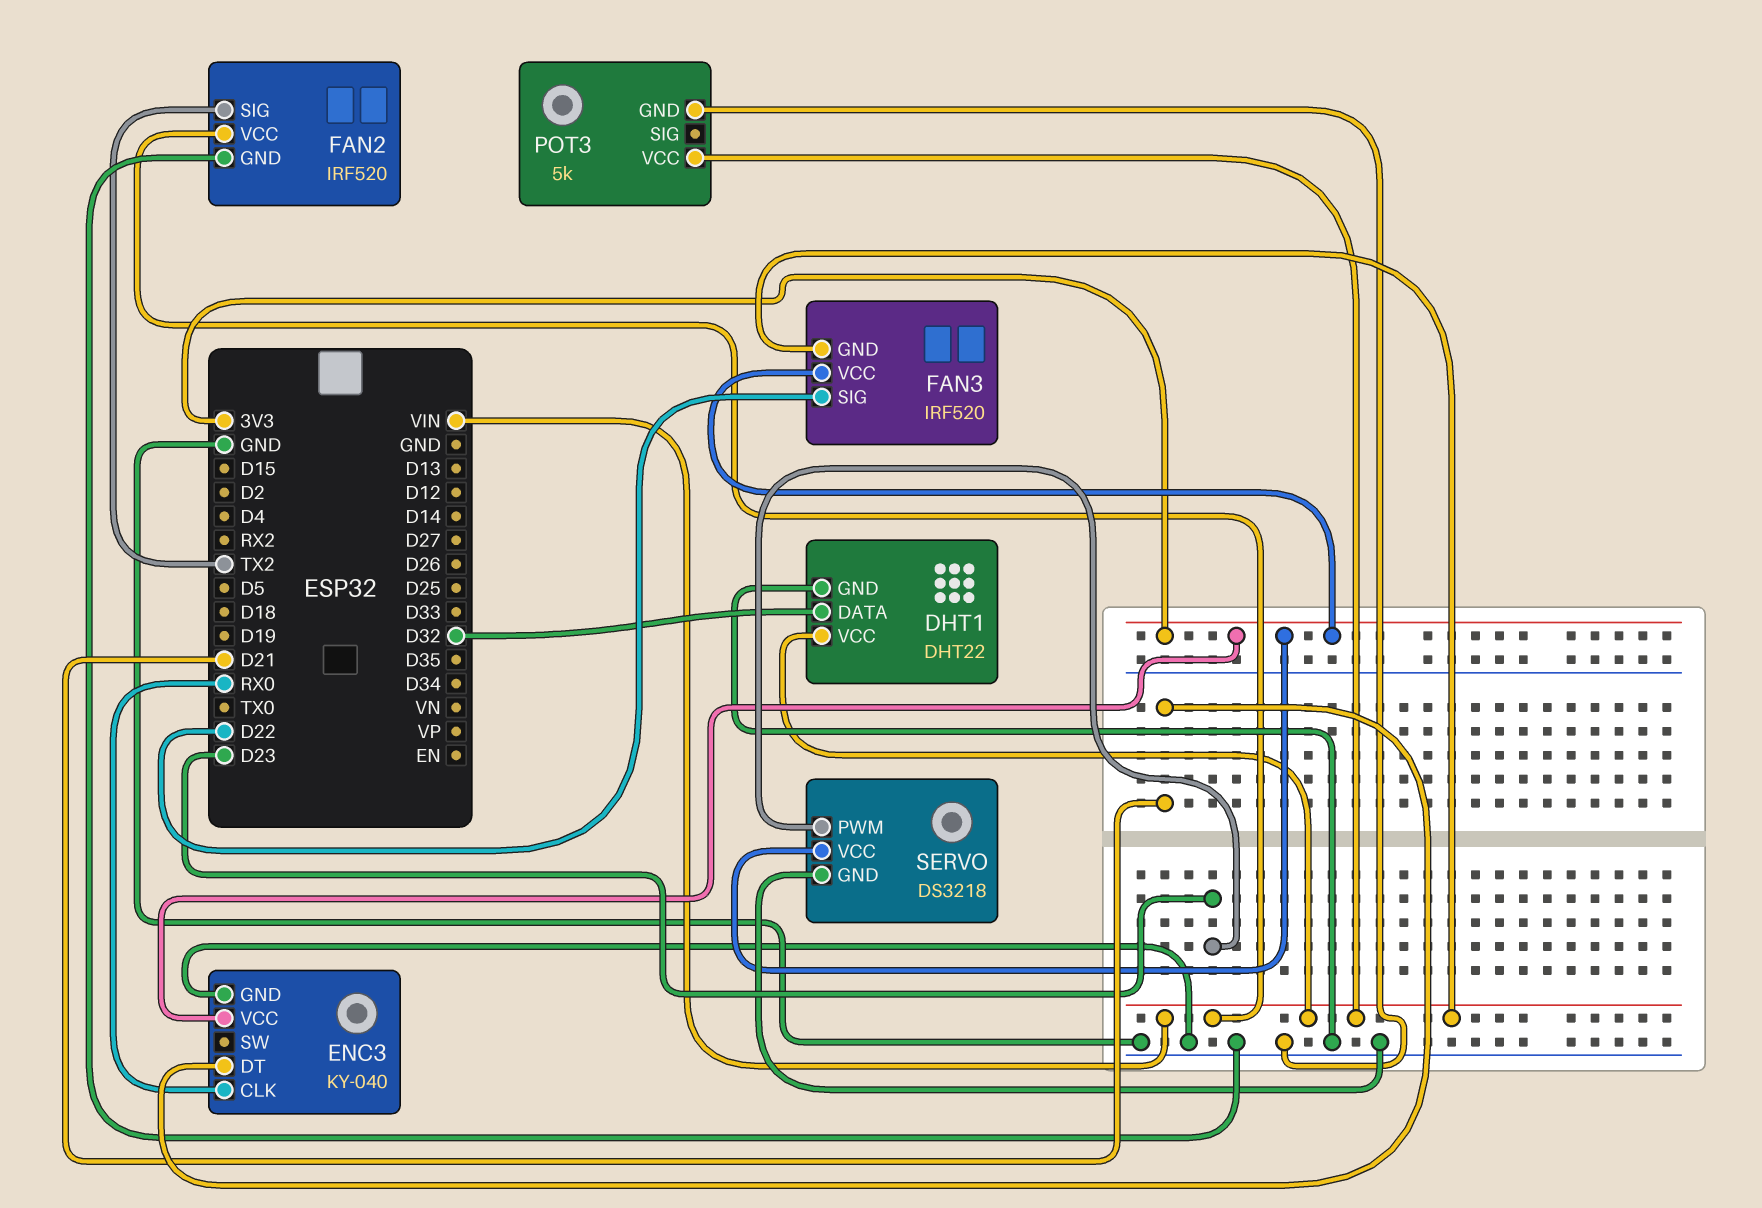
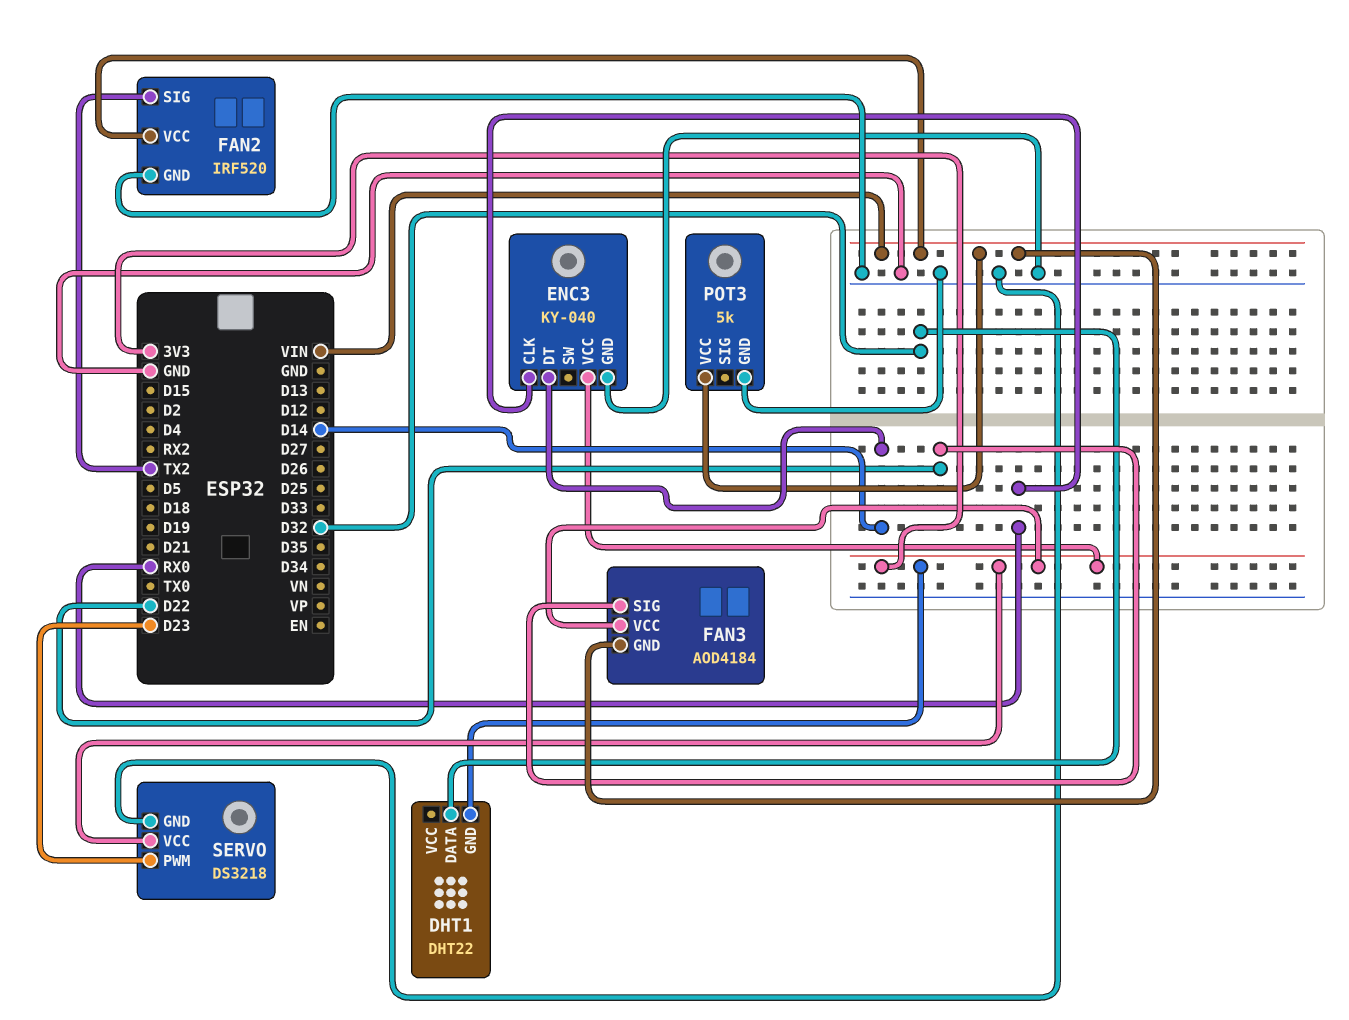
DHT1 pin GND: GND -> 3V3
DHT1 pin VCC: VIN -> none
ENC3 pin DT: D21 -> D14
FAN3: IRF520 -> AOD4184

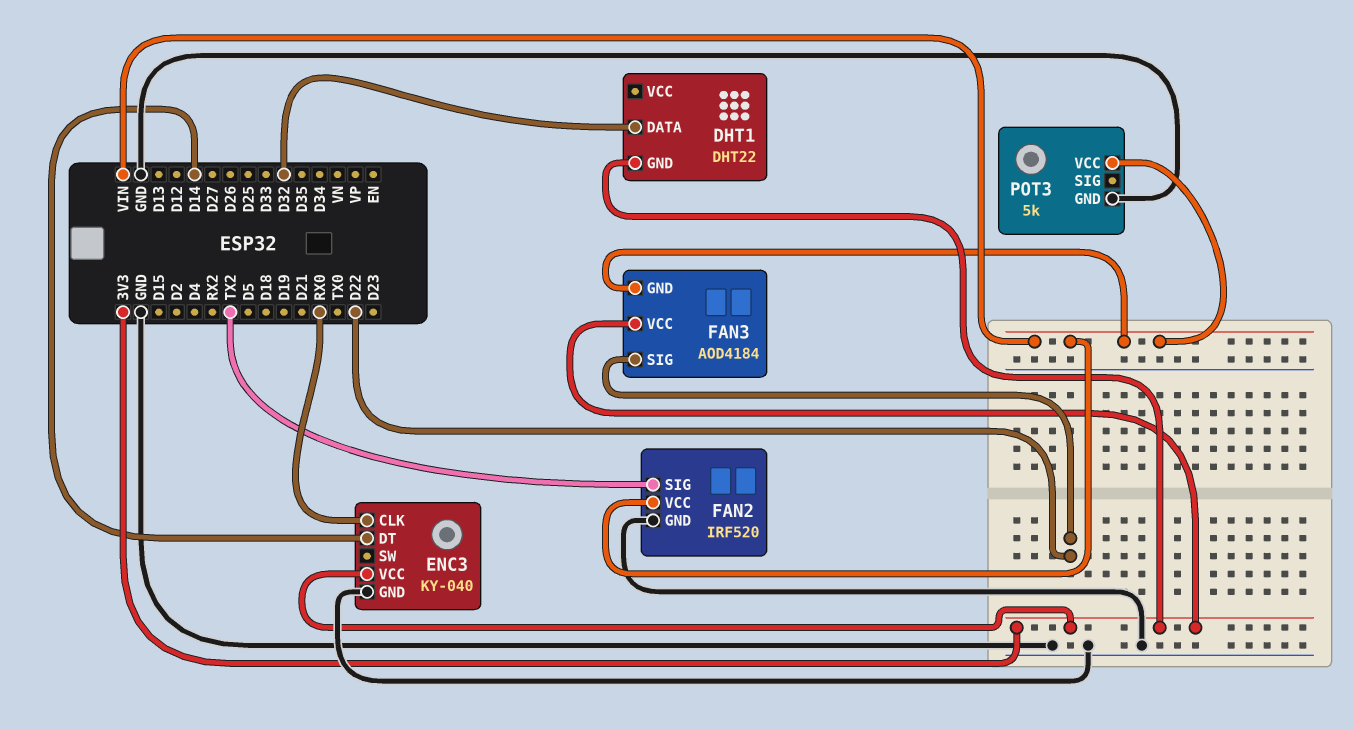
SERVO: DS3218 -> none
SERVO pin GND: GND -> none
SERVO pin PWM: D23 -> none
SERVO pin VCC: 3V3 -> none

